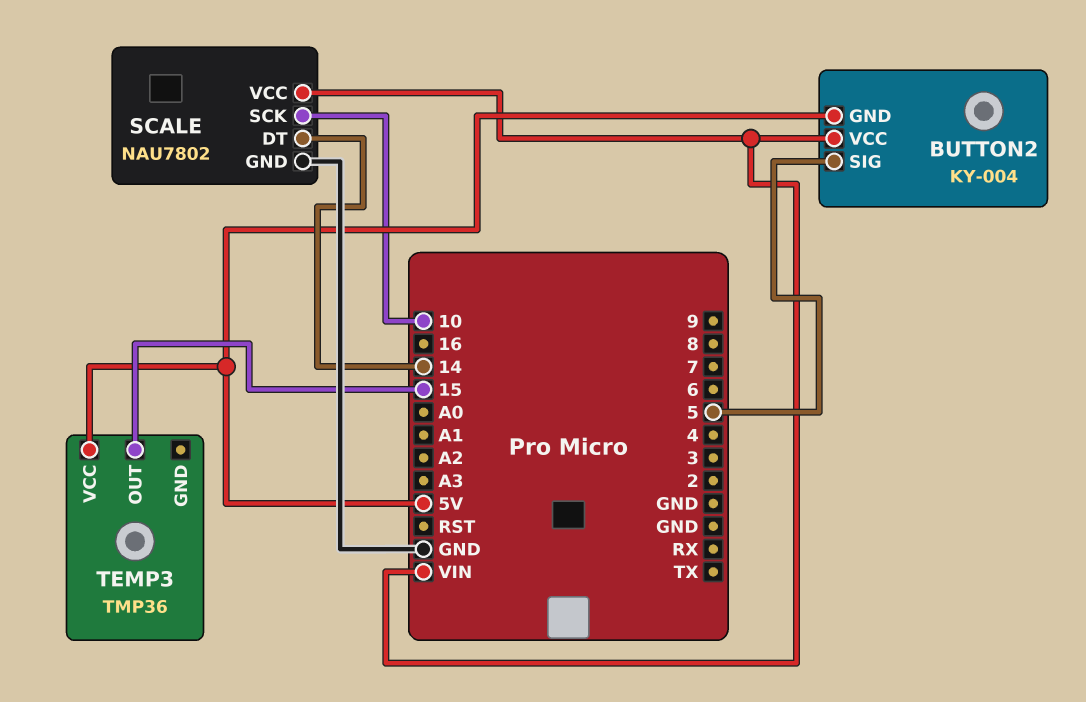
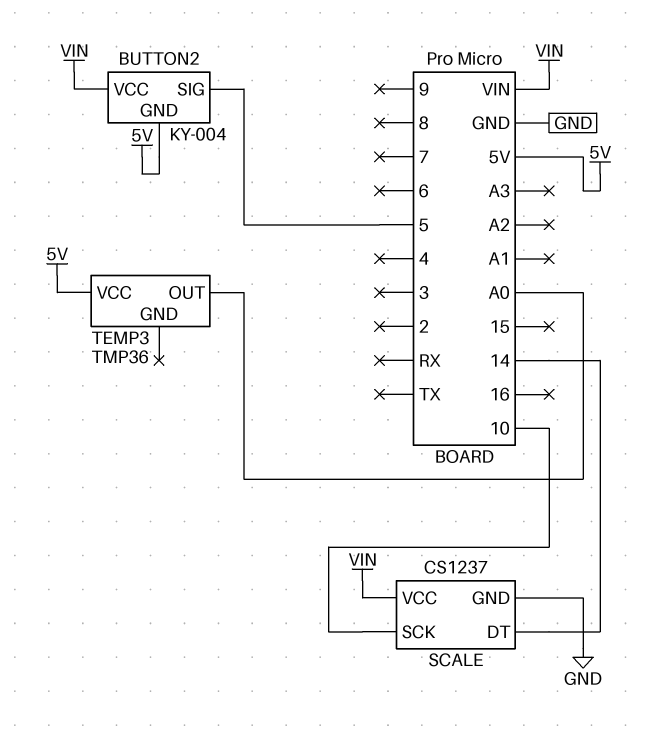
SCALE: NAU7802 -> CS1237
TEMP3 pin OUT: 15 -> A0

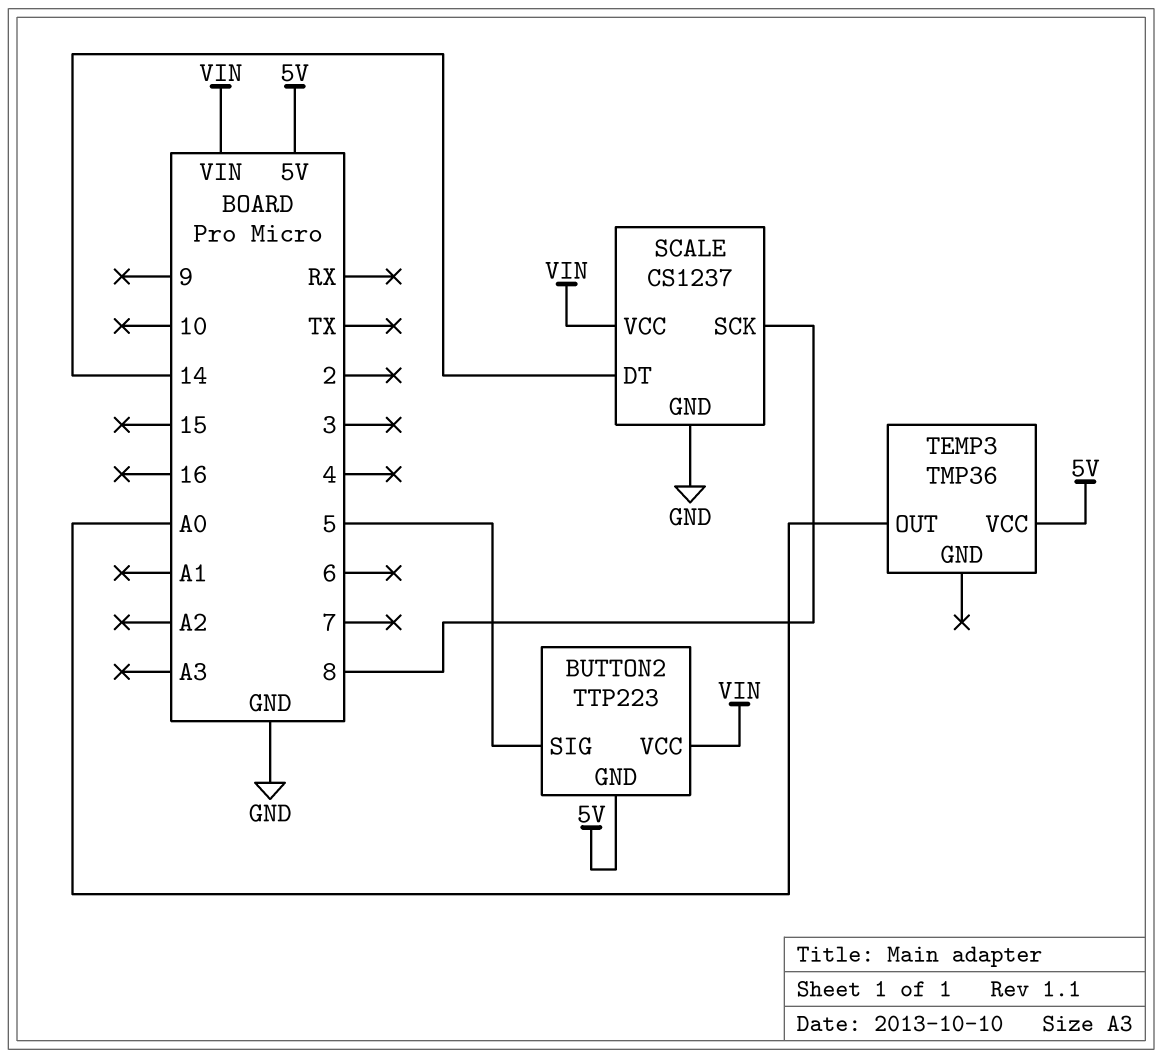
BUTTON2: KY-004 -> TTP223
SCALE pin SCK: 10 -> 8

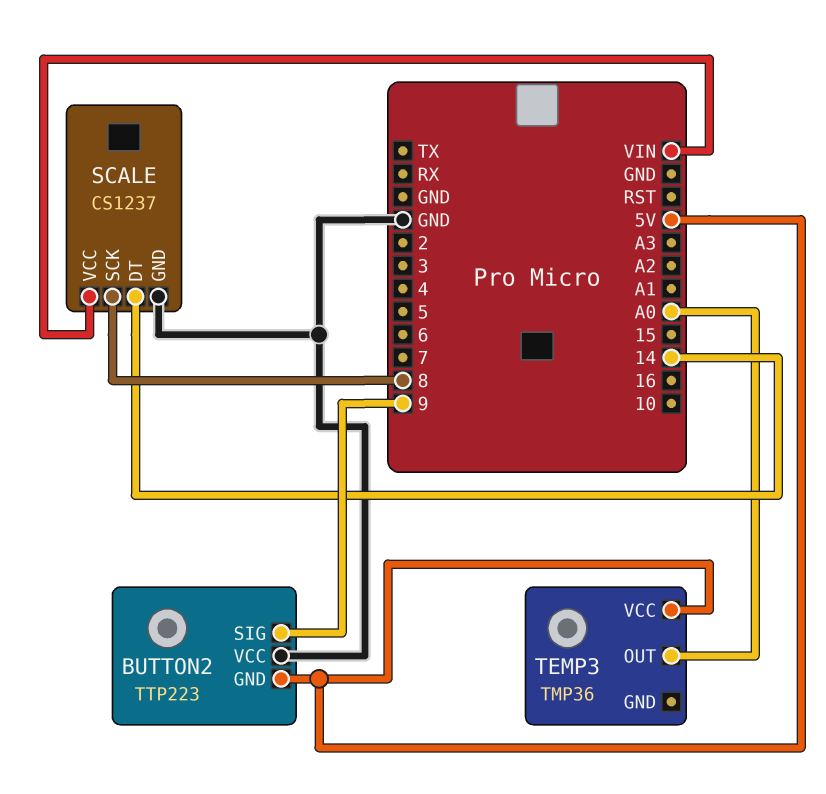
BUTTON2 pin SIG: 5 -> 9
BUTTON2 pin VCC: VIN -> GND

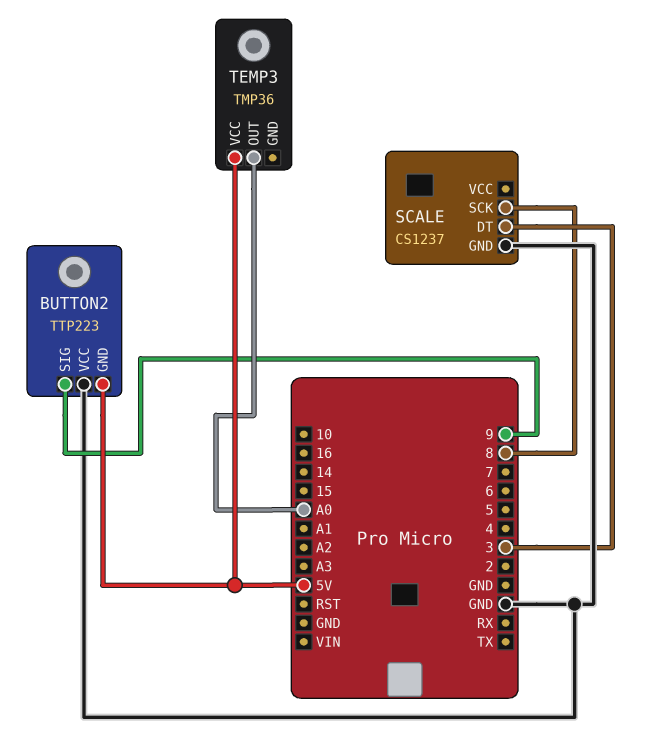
SCALE pin DT: 14 -> 3
SCALE pin VCC: VIN -> none

